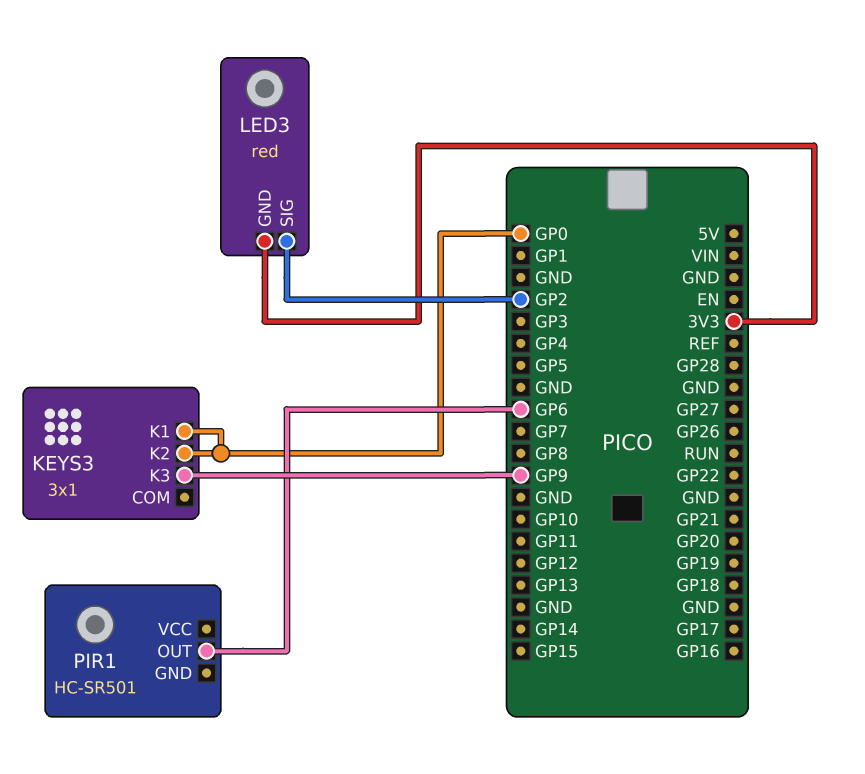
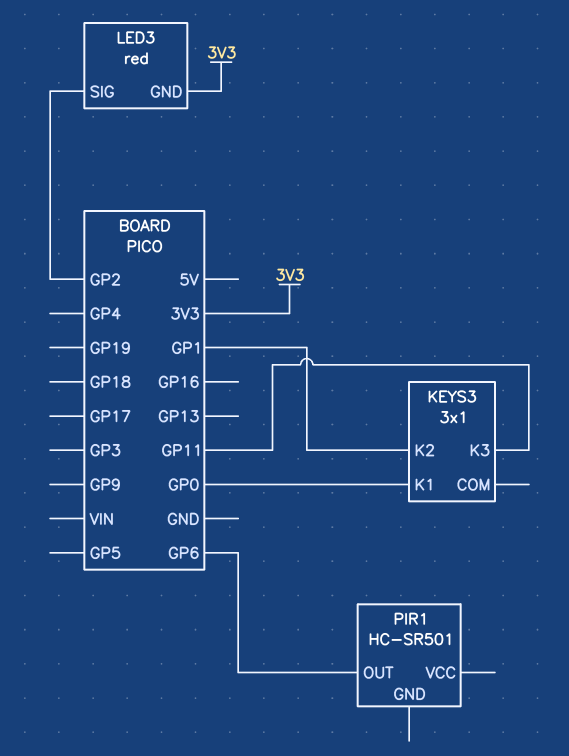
KEYS3 pin K2: GP0 -> GP1
KEYS3 pin K3: GP9 -> GP11

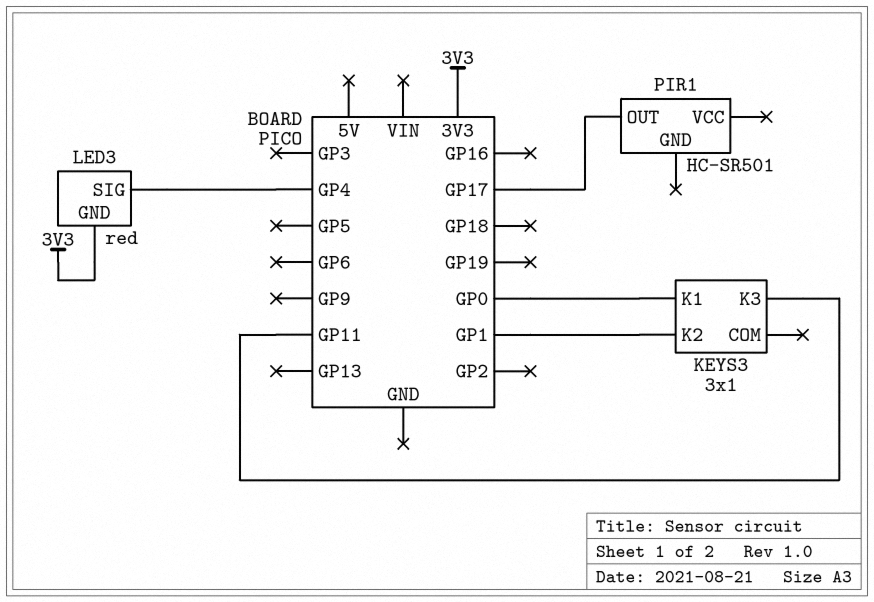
LED3 pin SIG: GP2 -> GP4
PIR1 pin OUT: GP6 -> GP17

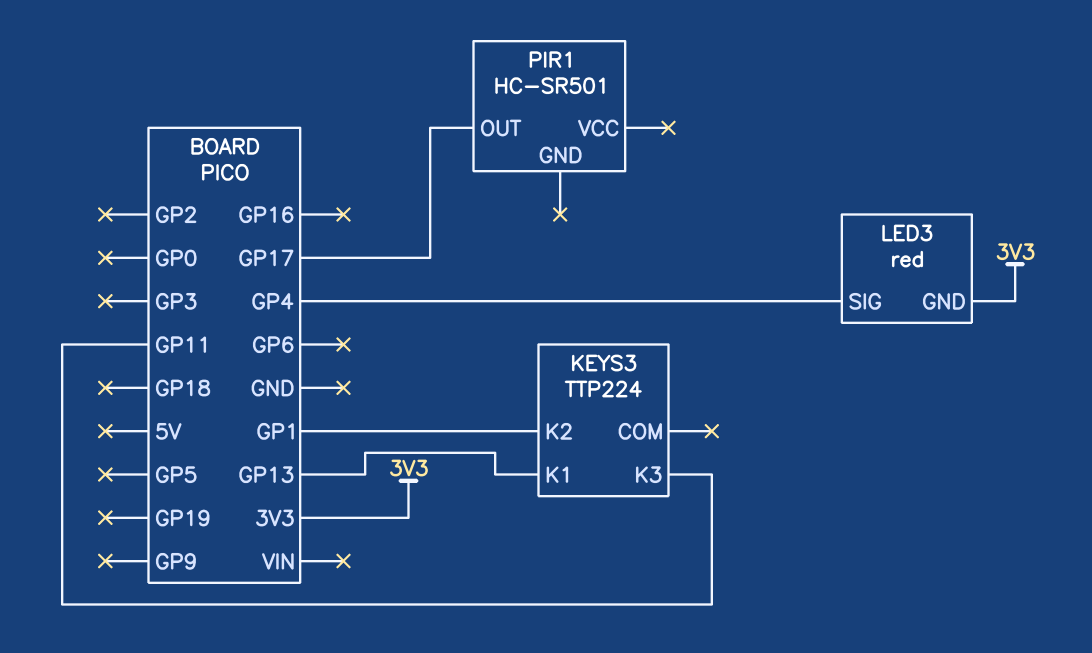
KEYS3: 3x1 -> TTP224
KEYS3 pin K1: GP0 -> GP13

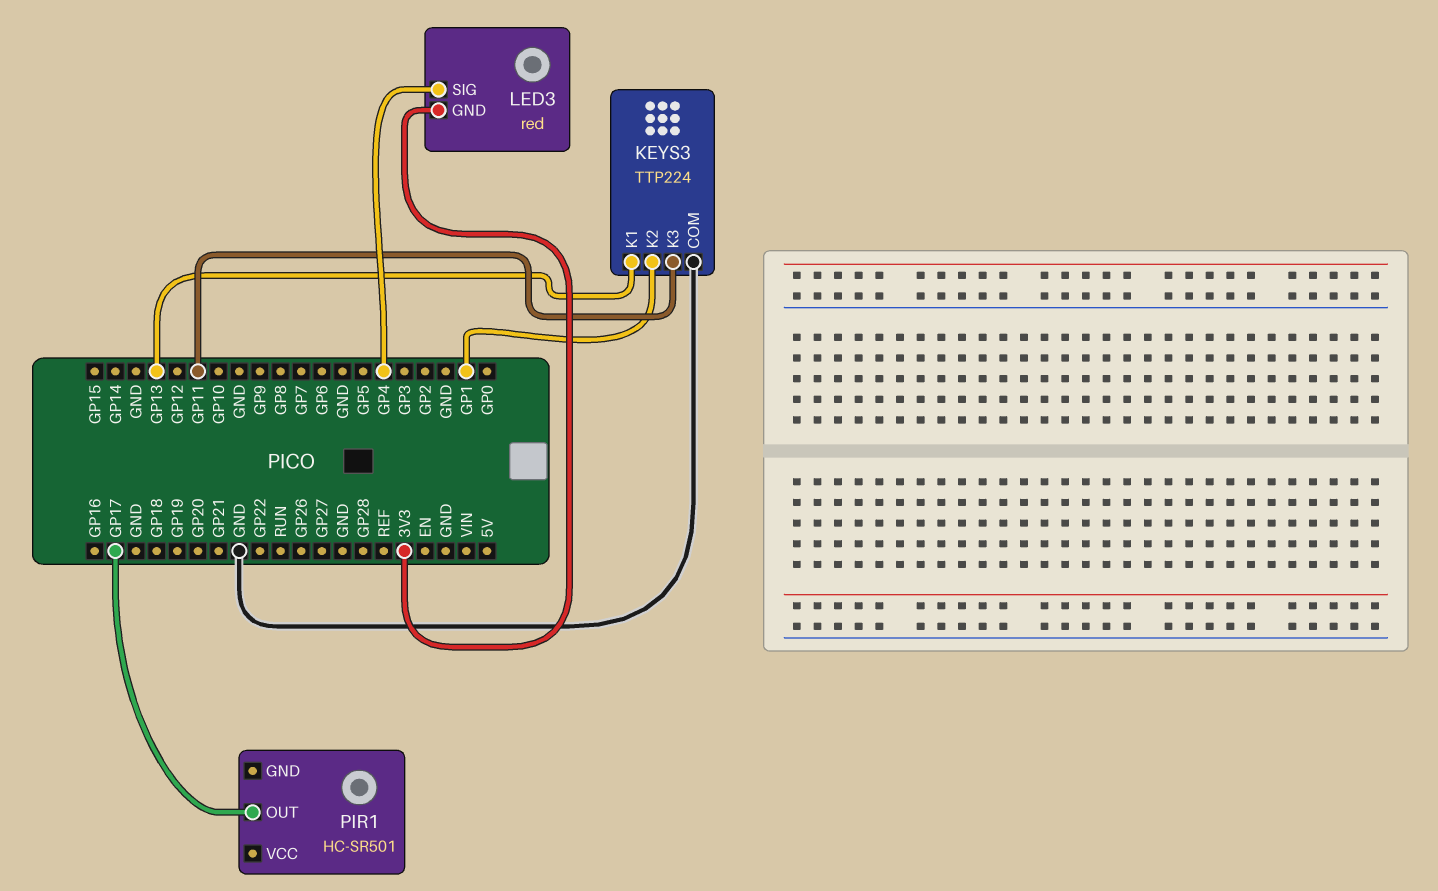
KEYS3 pin COM: none -> GND

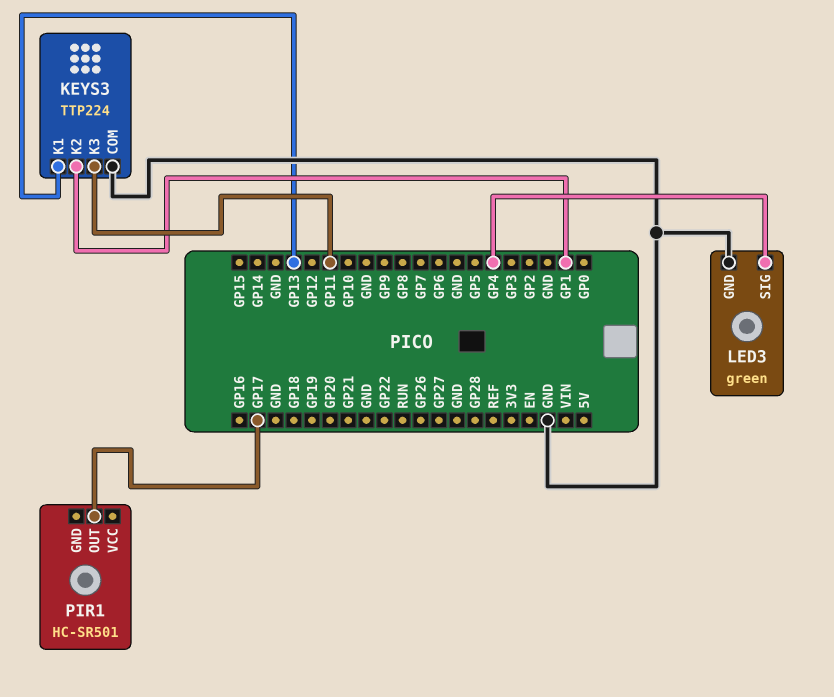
LED3: red -> green
LED3 pin GND: 3V3 -> GND

